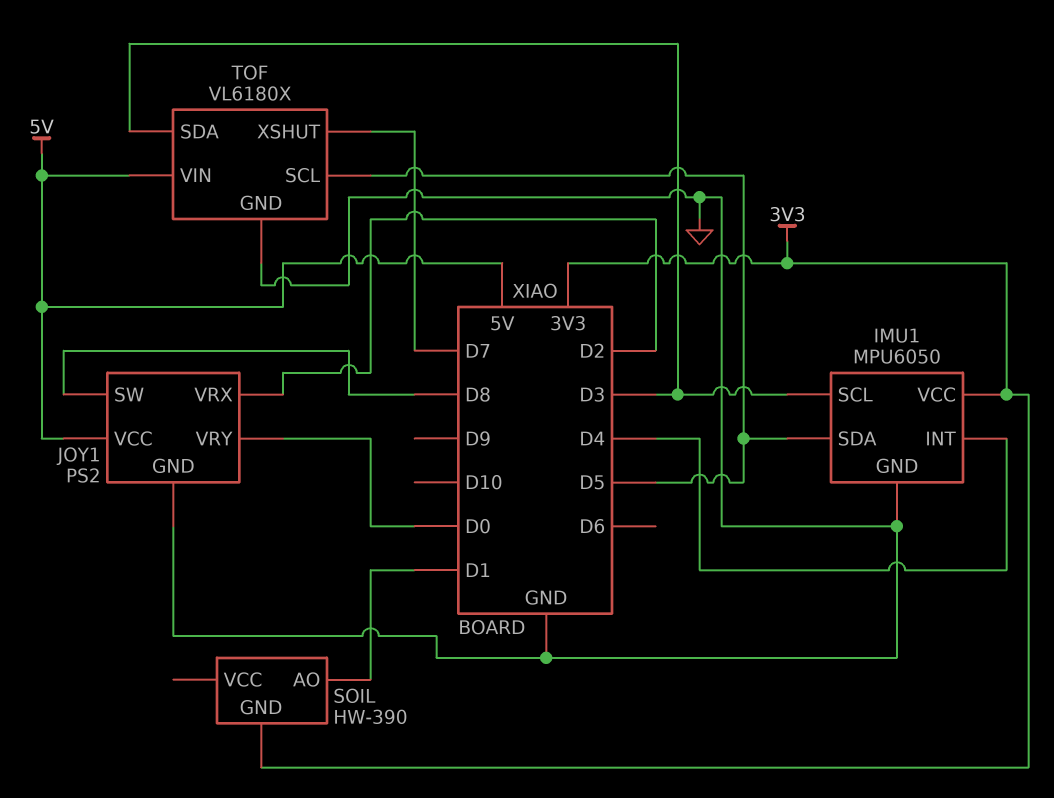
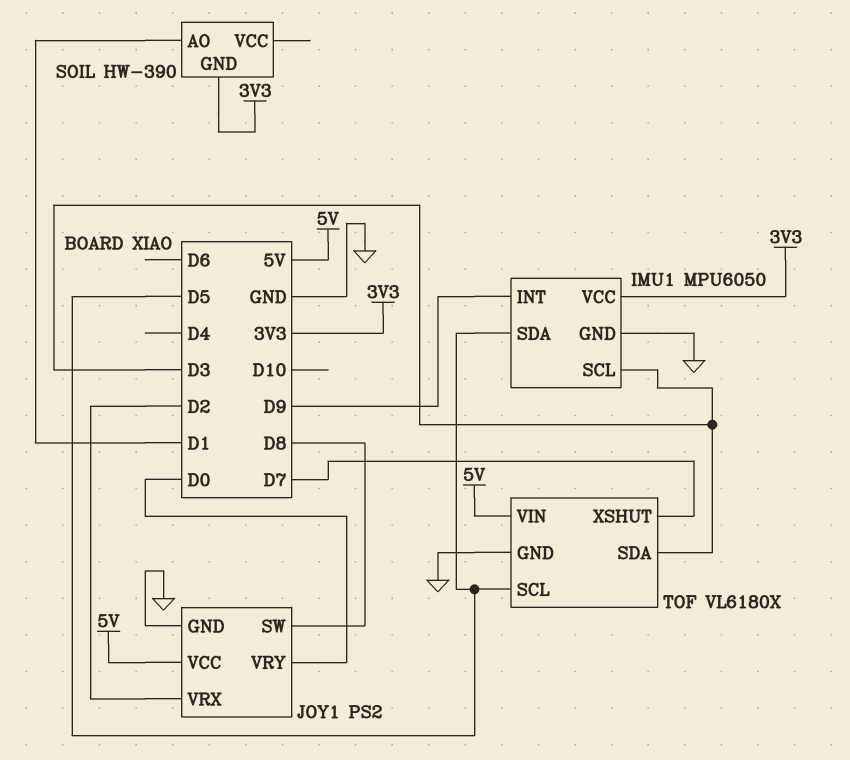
IMU1 pin INT: D4 -> D9

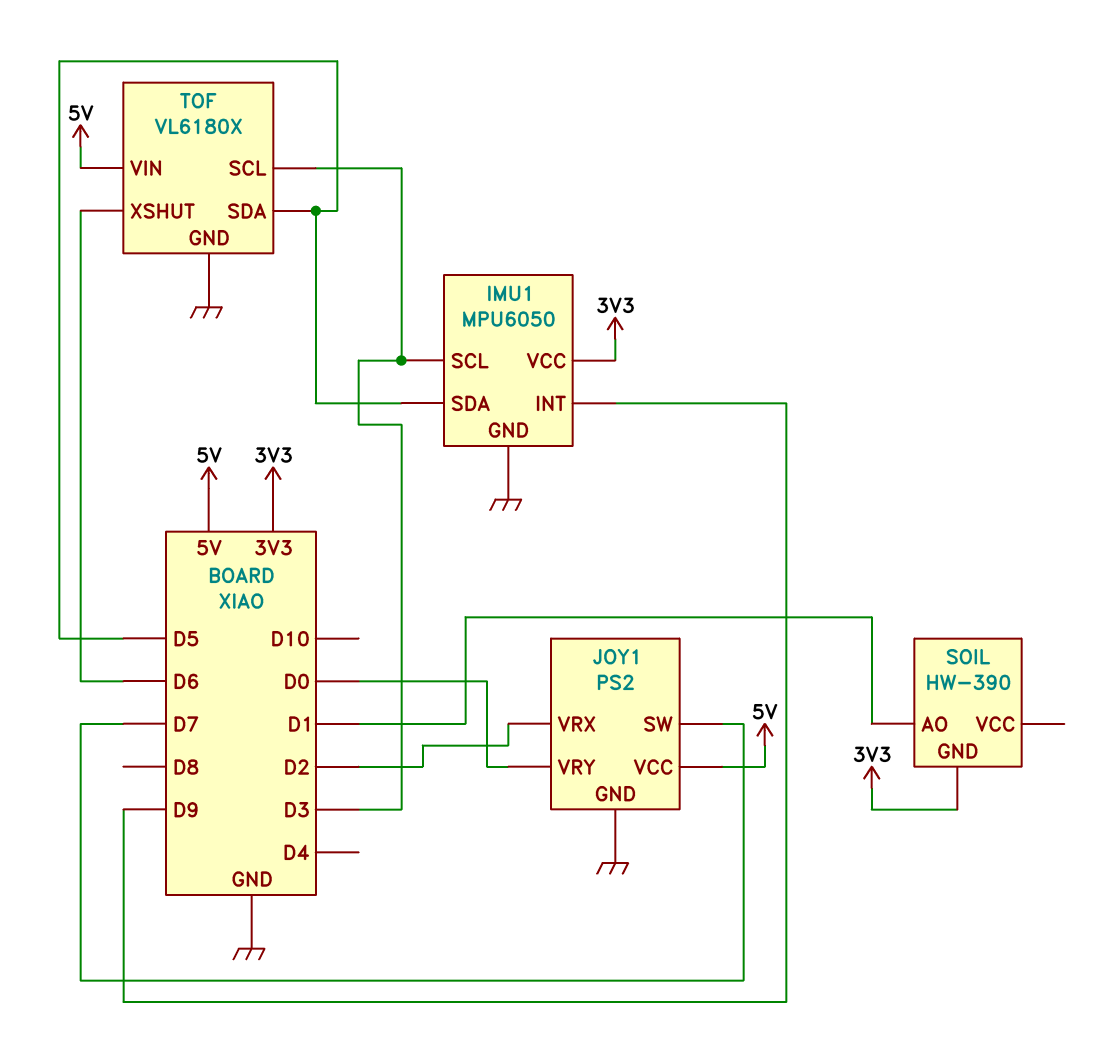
JOY1 pin SW: D8 -> D7
TOF pin SCL: D5 -> D3
TOF pin SDA: D3 -> D5
TOF pin XSHUT: D7 -> D6

